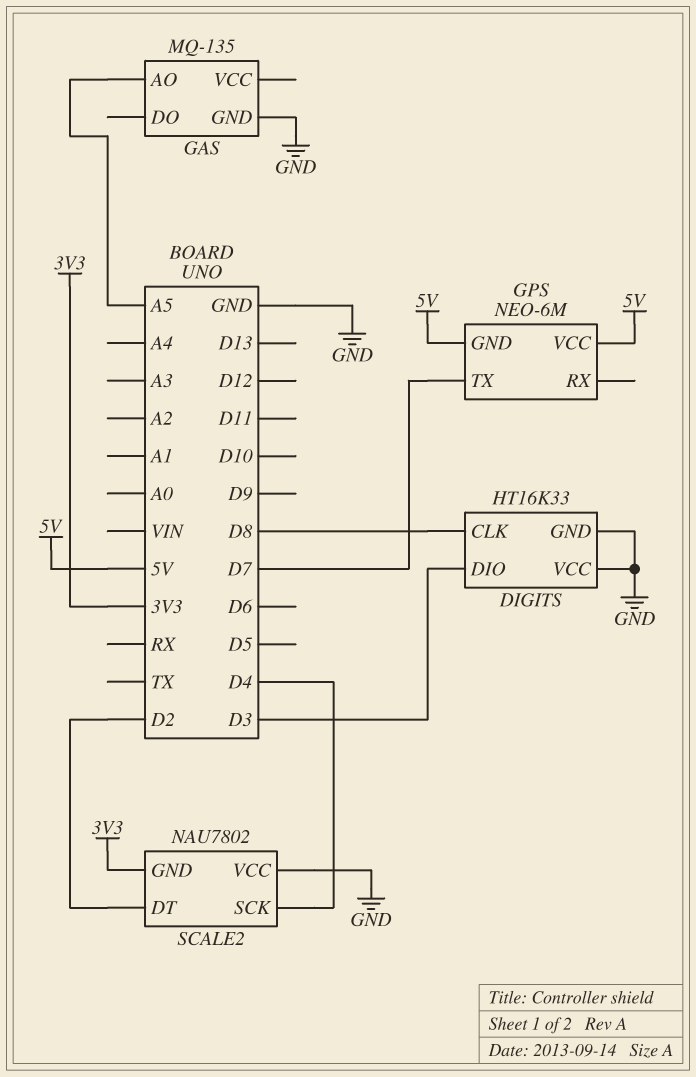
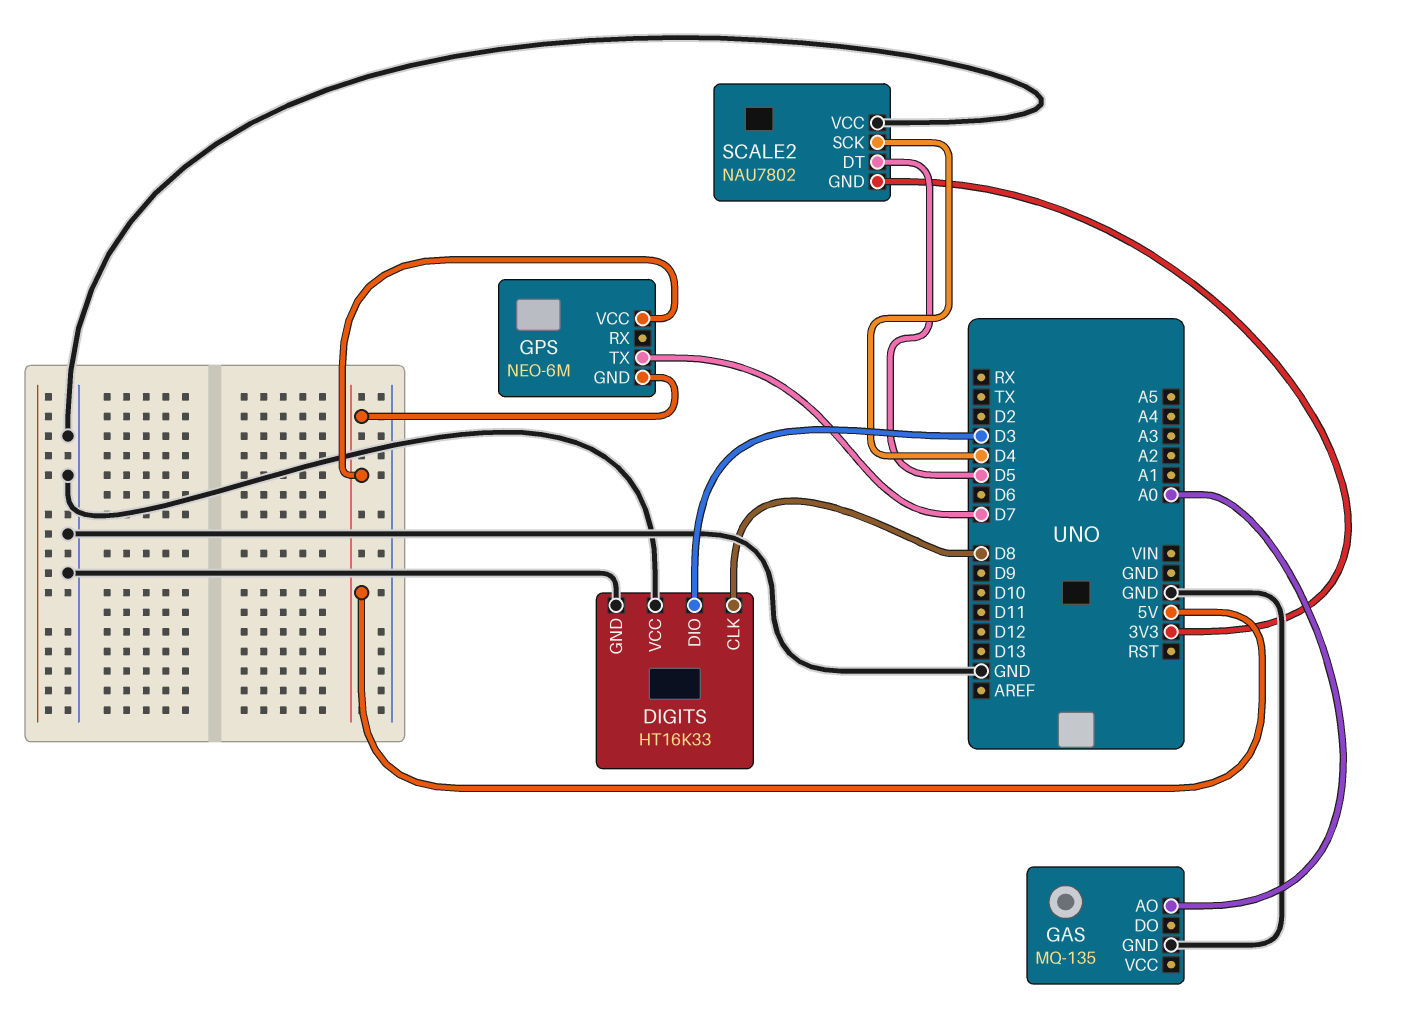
GAS pin AO: A5 -> A0
SCALE2 pin DT: D2 -> D5

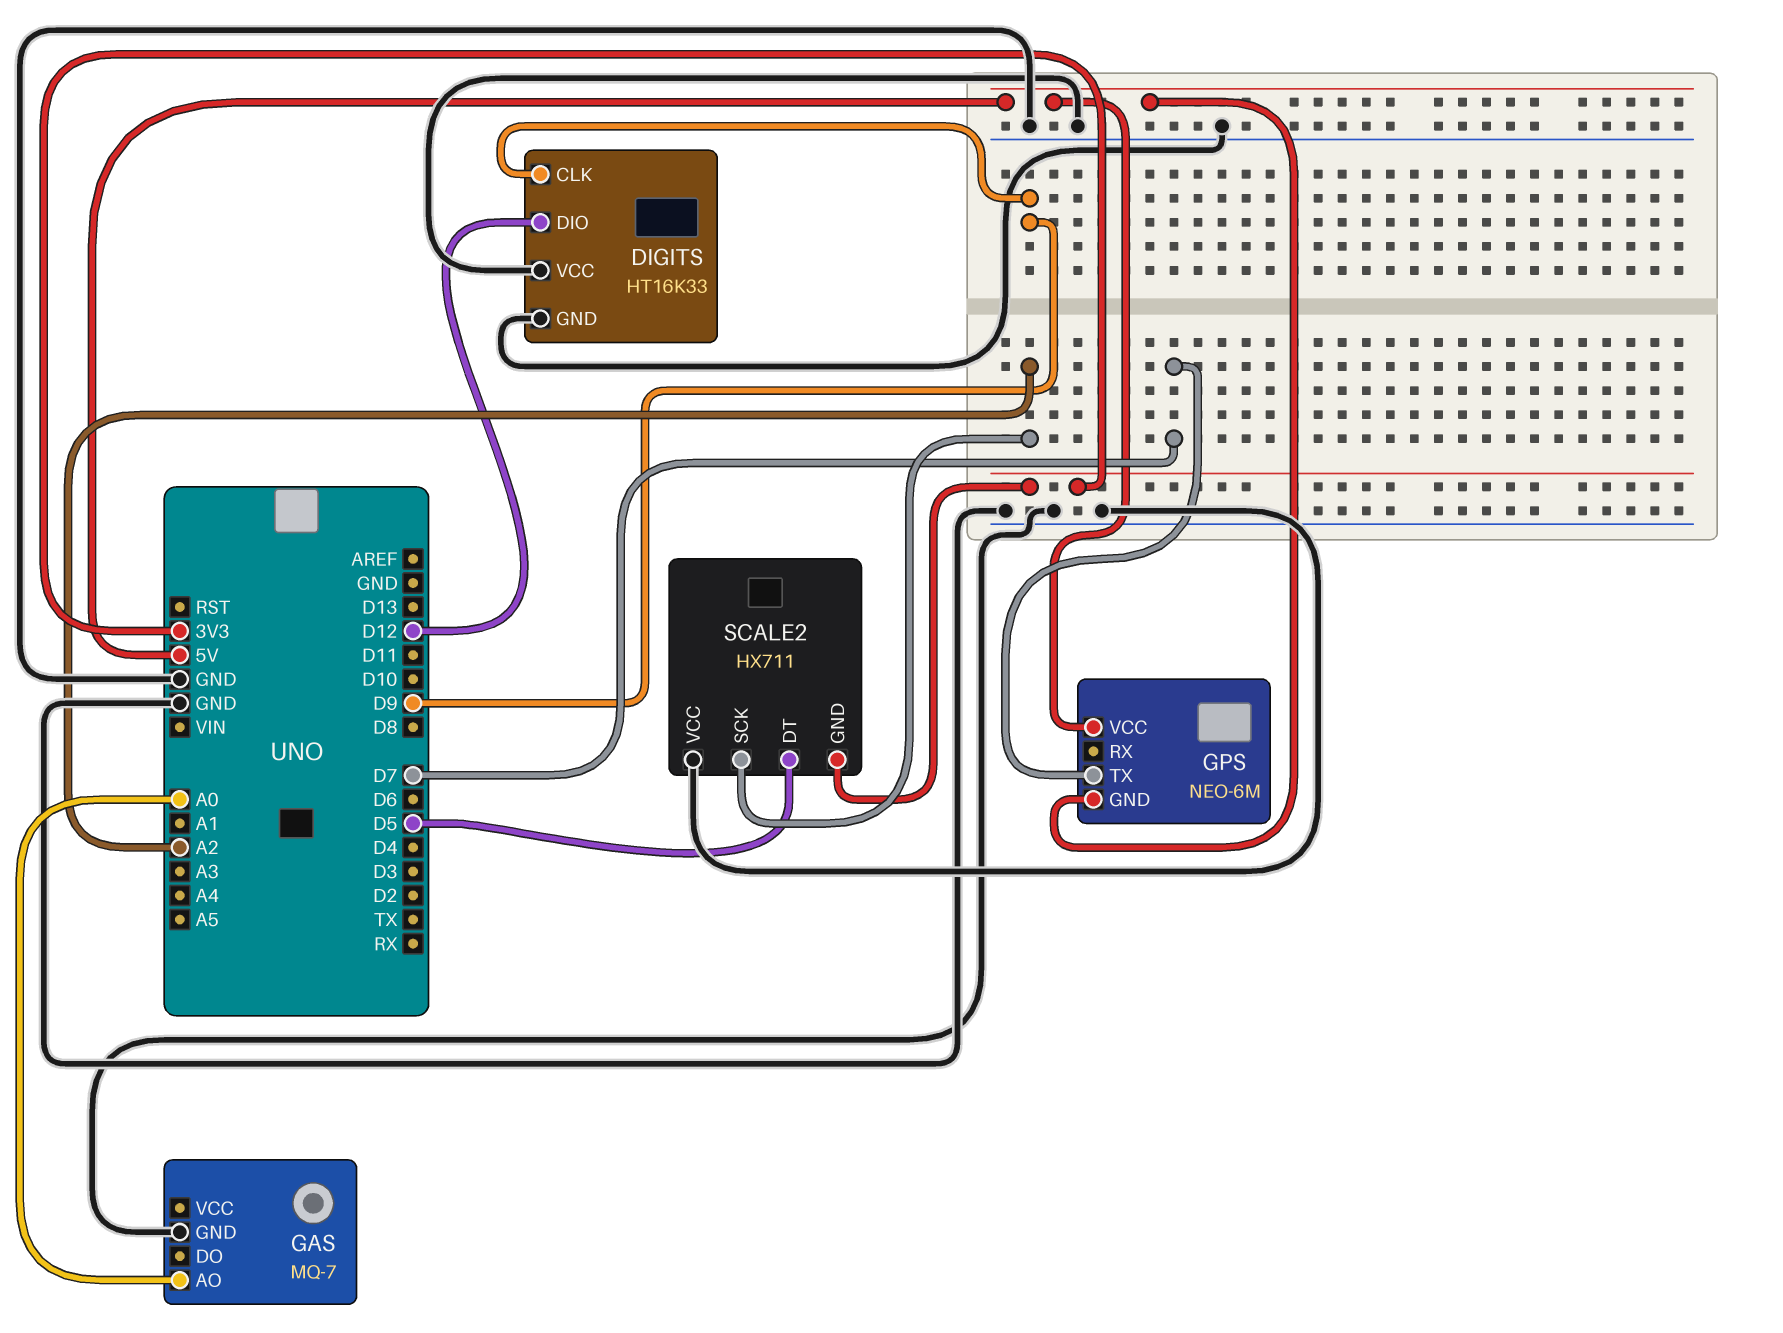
DIGITS pin CLK: D8 -> D9
DIGITS pin DIO: D3 -> D12
GAS: MQ-135 -> MQ-7
SCALE2: NAU7802 -> HX711
SCALE2 pin SCK: D4 -> A2

